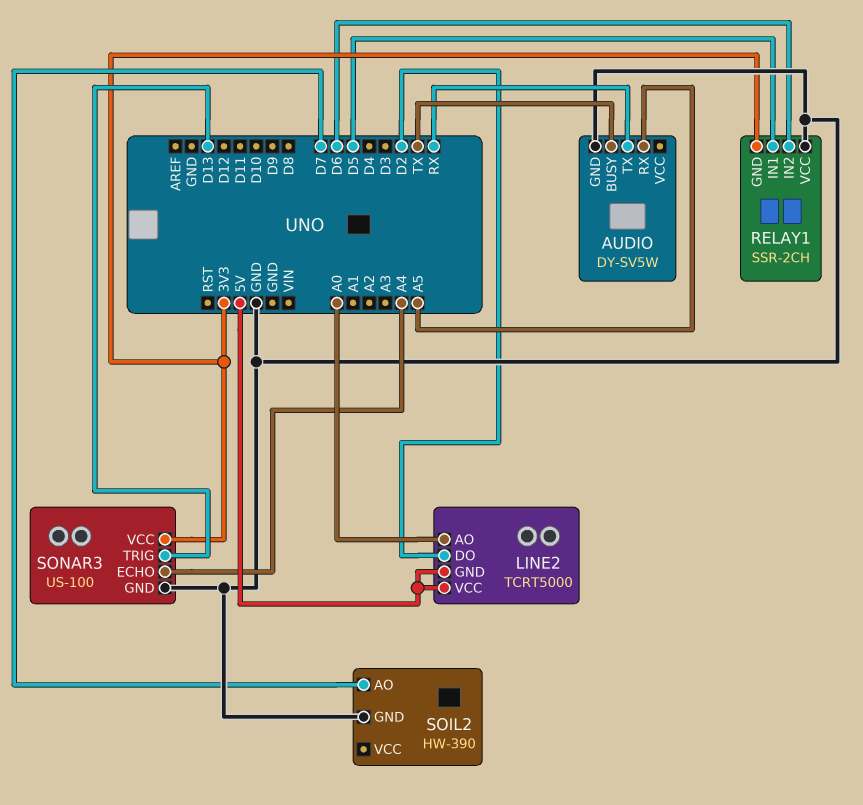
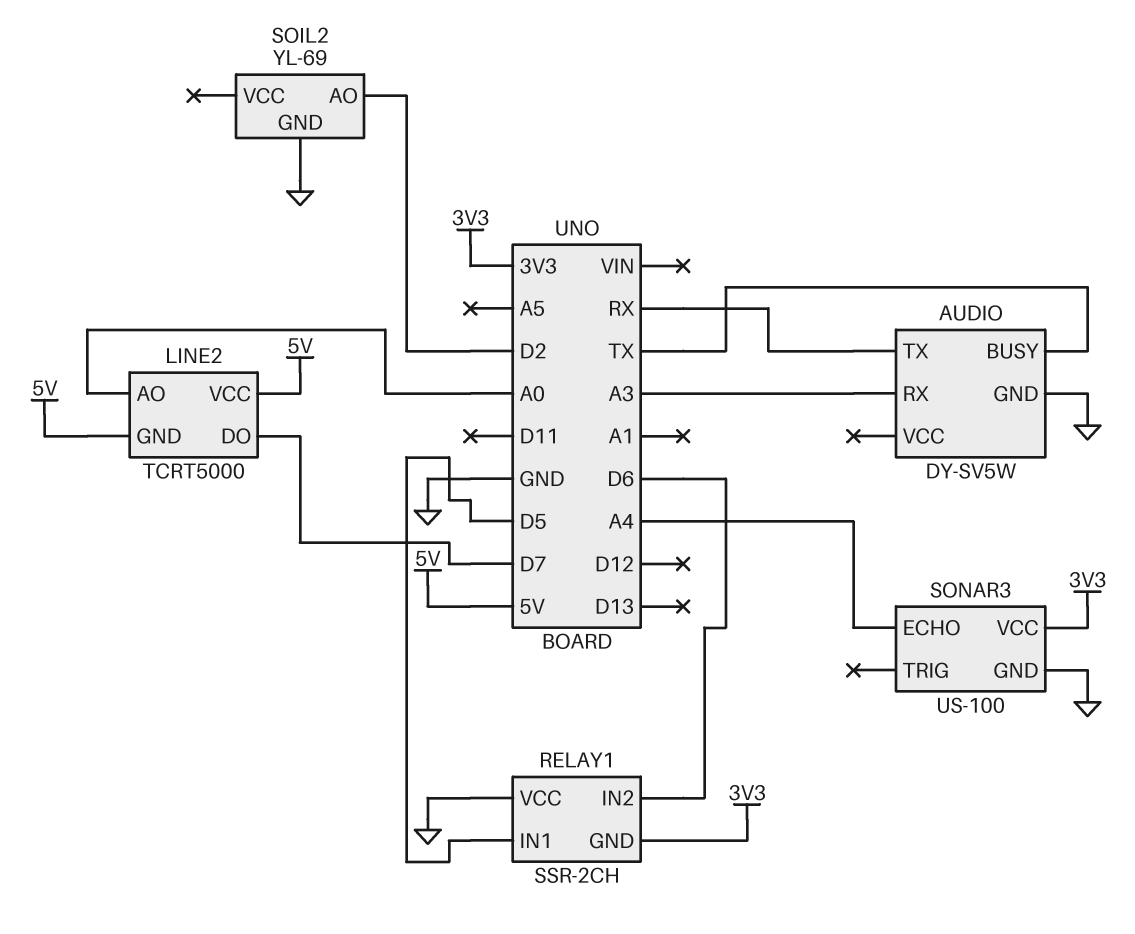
AUDIO pin RX: A5 -> A3
LINE2 pin DO: D2 -> D7
SOIL2: HW-390 -> YL-69
SOIL2 pin AO: D7 -> D2
SONAR3 pin TRIG: D13 -> none

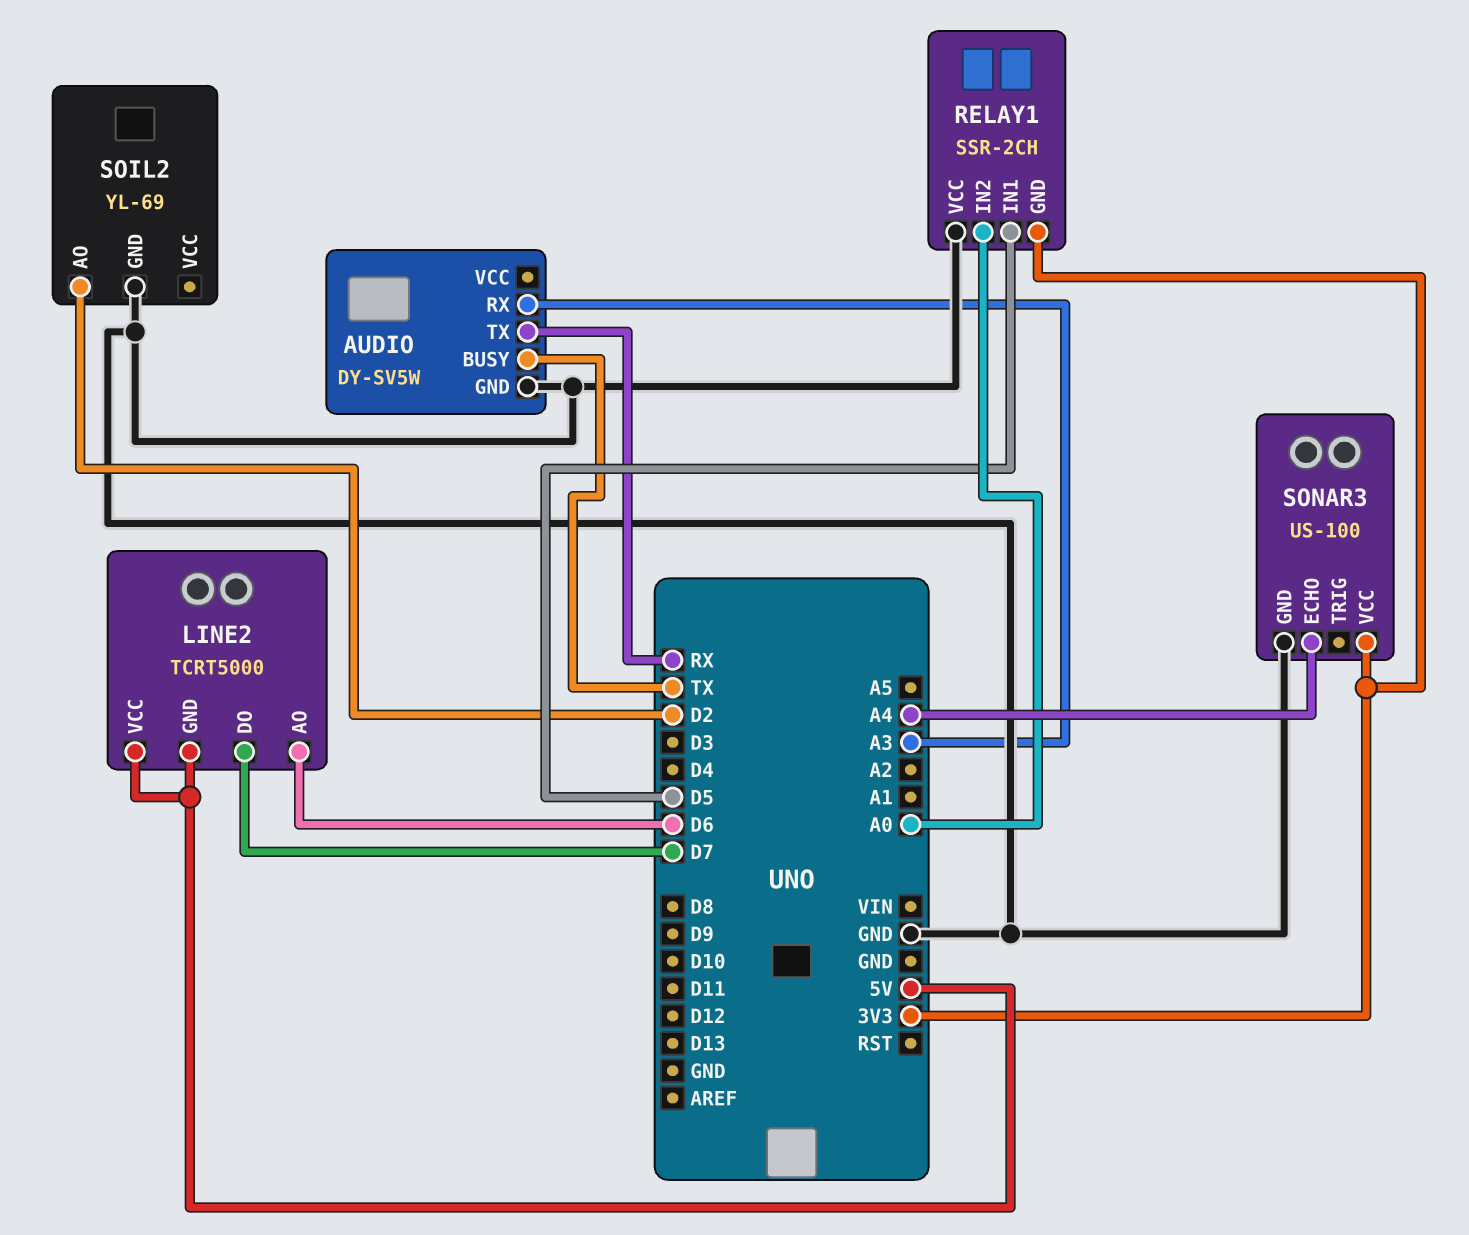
LINE2 pin AO: A0 -> D6
RELAY1 pin IN2: D6 -> A0

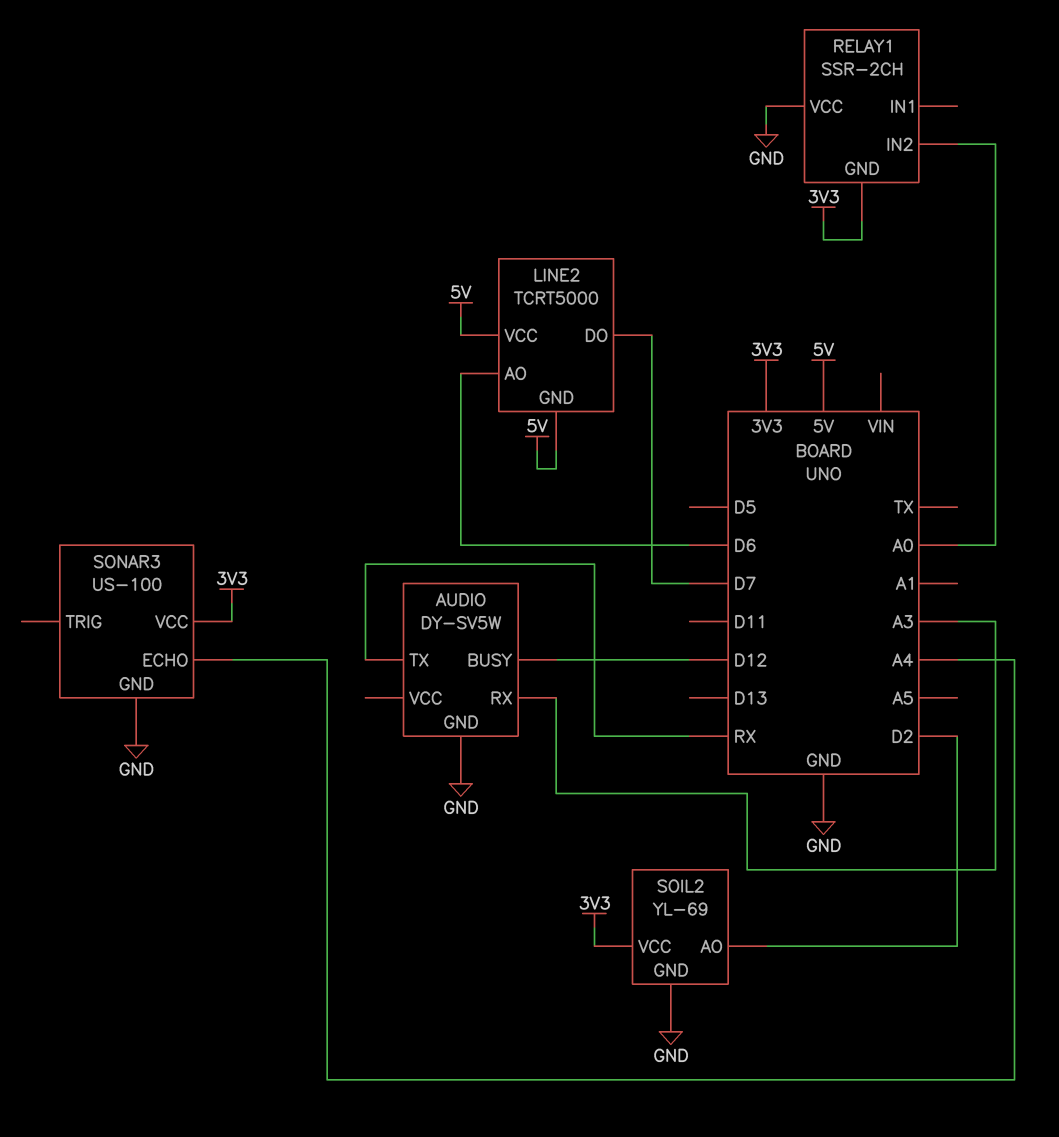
AUDIO pin BUSY: TX -> D12
RELAY1 pin IN1: D5 -> none
SOIL2 pin VCC: none -> 3V3

